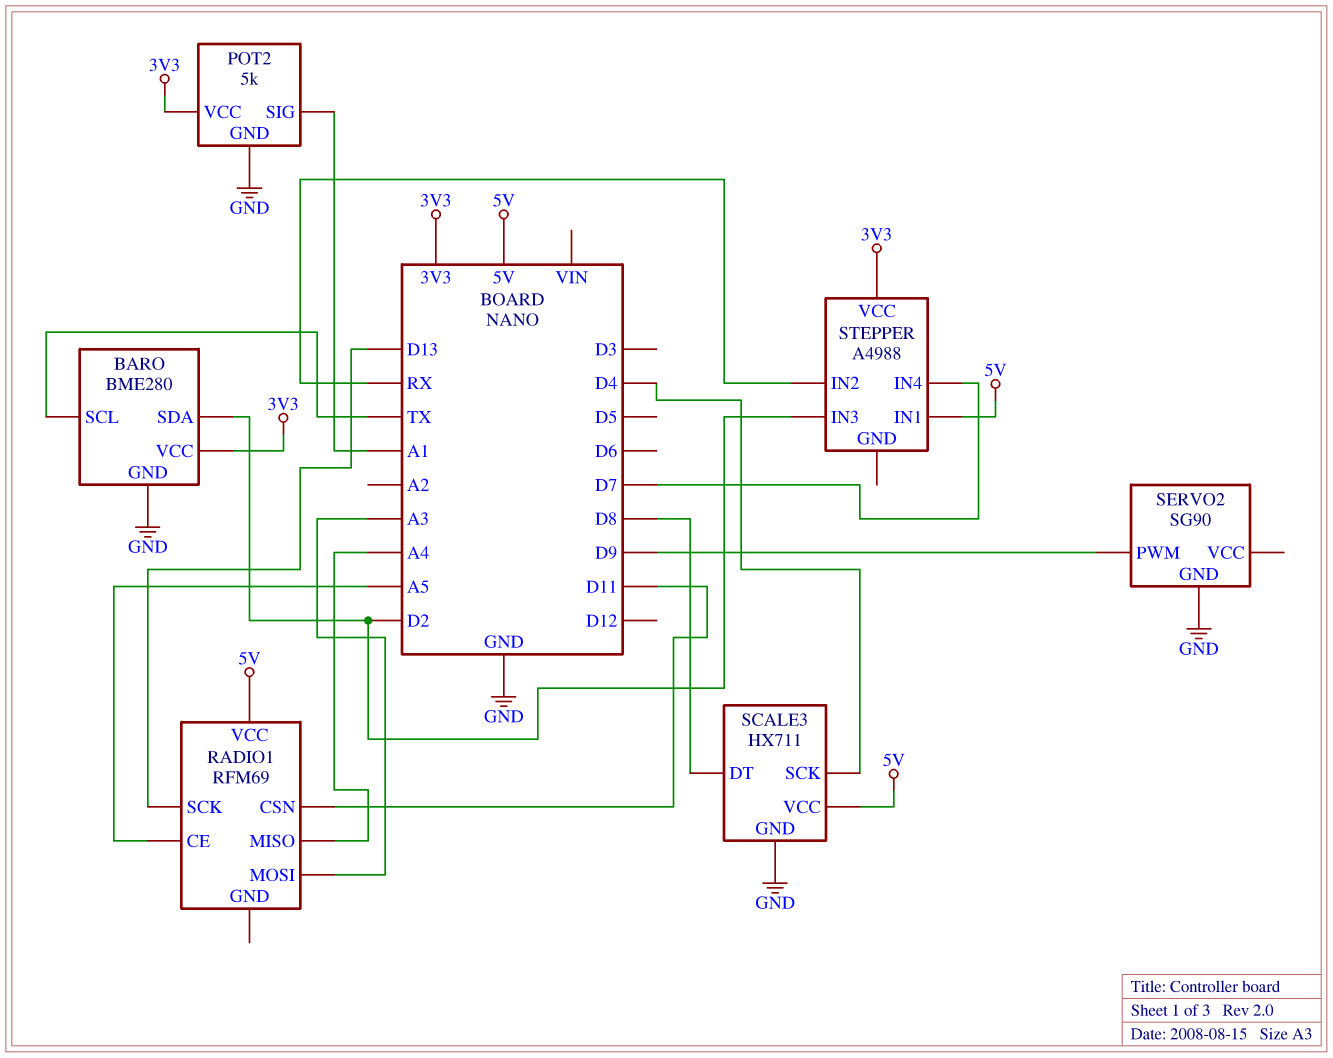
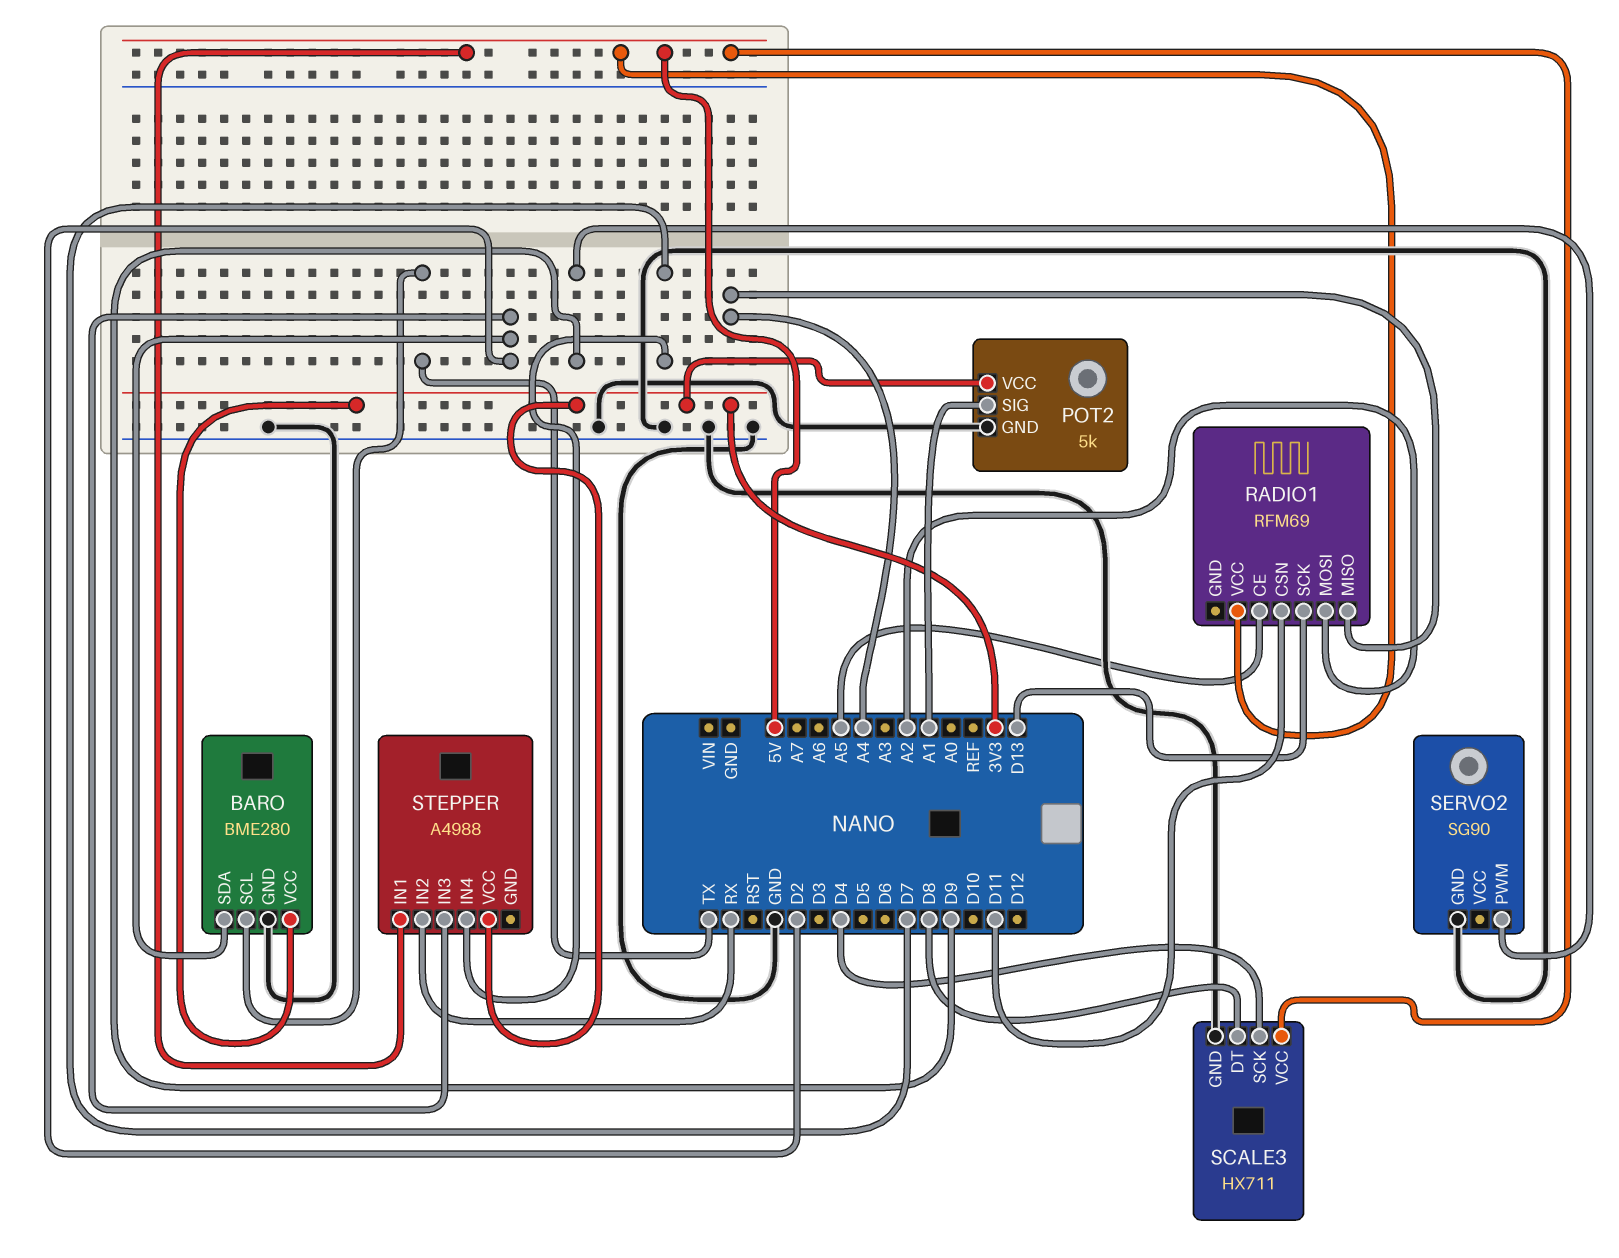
RADIO1 pin MOSI: A3 -> A2

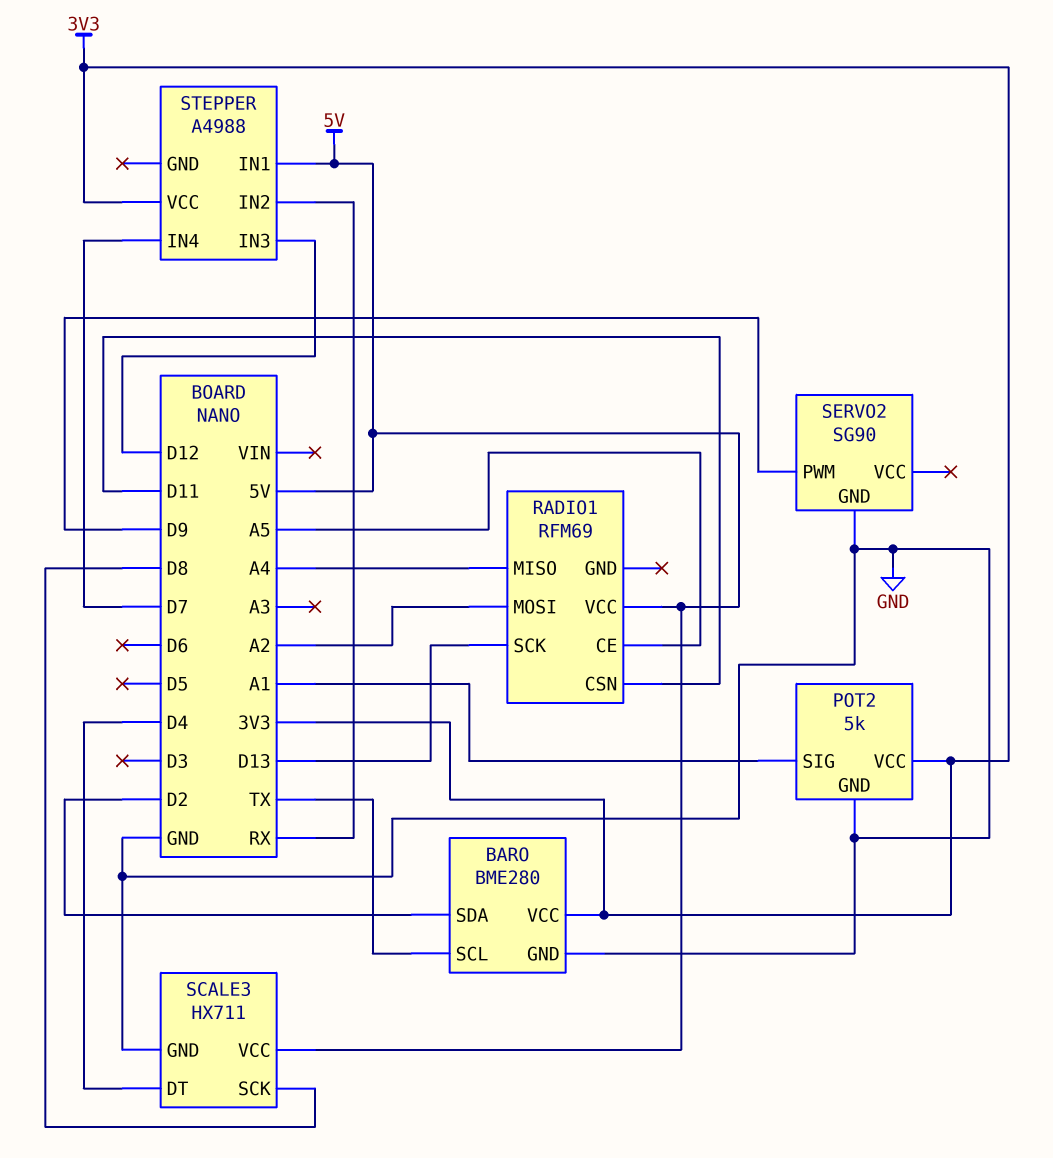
SCALE3 pin DT: D8 -> D4
SCALE3 pin SCK: D4 -> D8
STEPPER pin IN3: D2 -> D12

